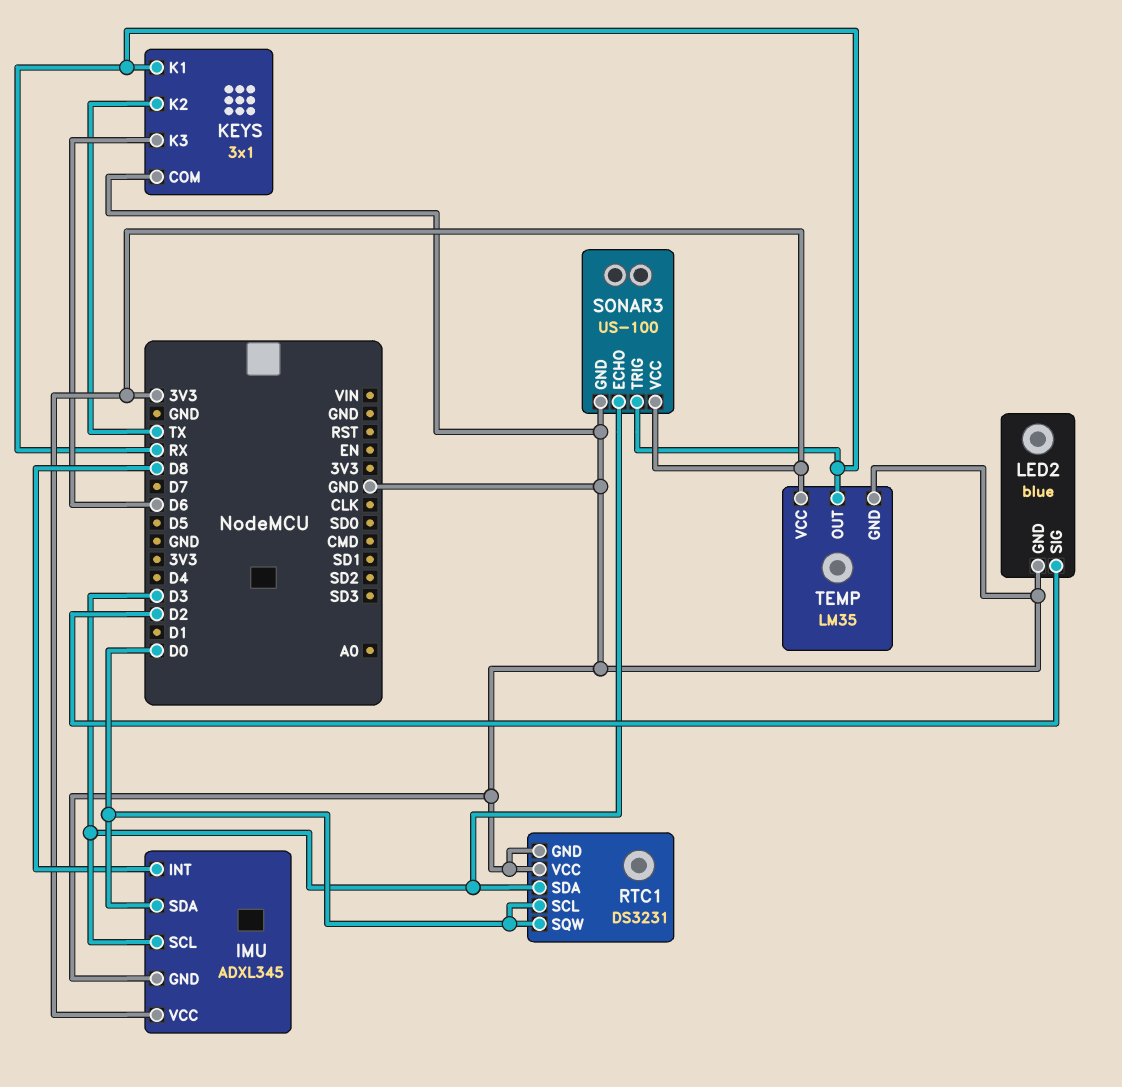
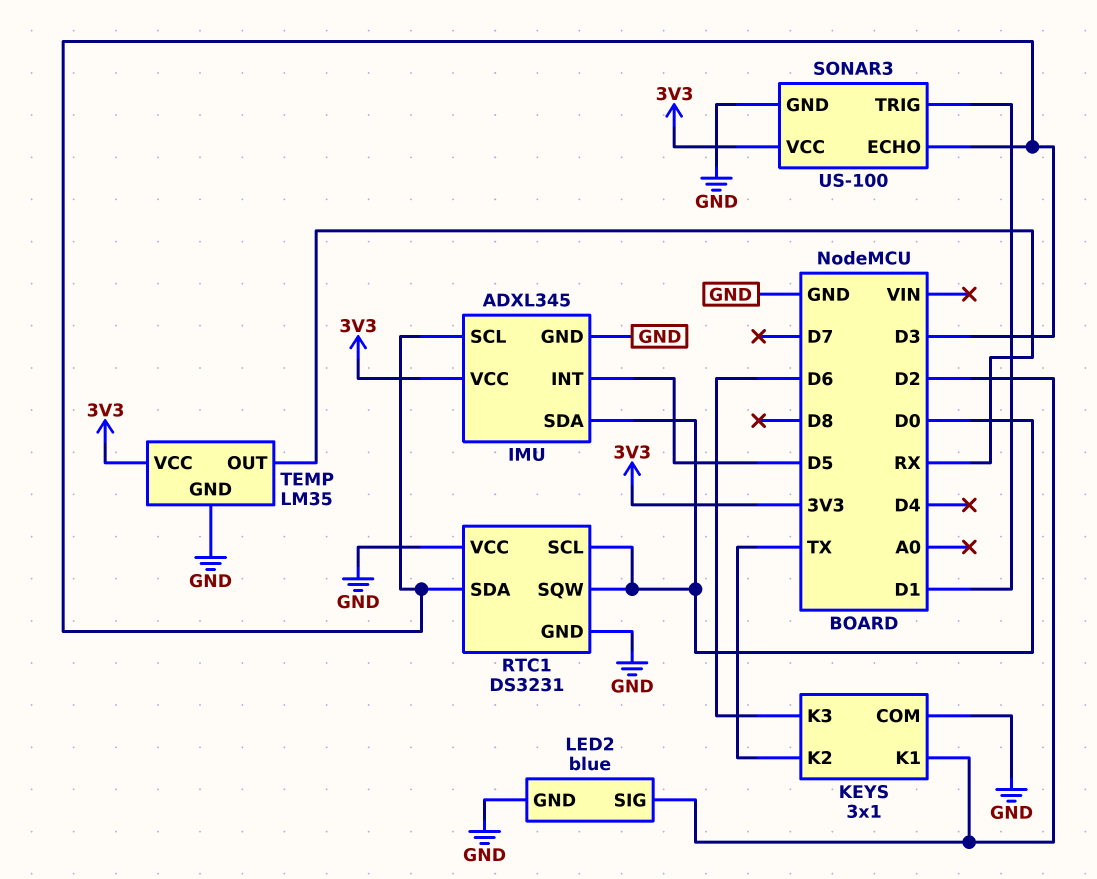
IMU pin INT: D8 -> D5
KEYS pin K1: RX -> D2
SONAR3 pin TRIG: RX -> D1

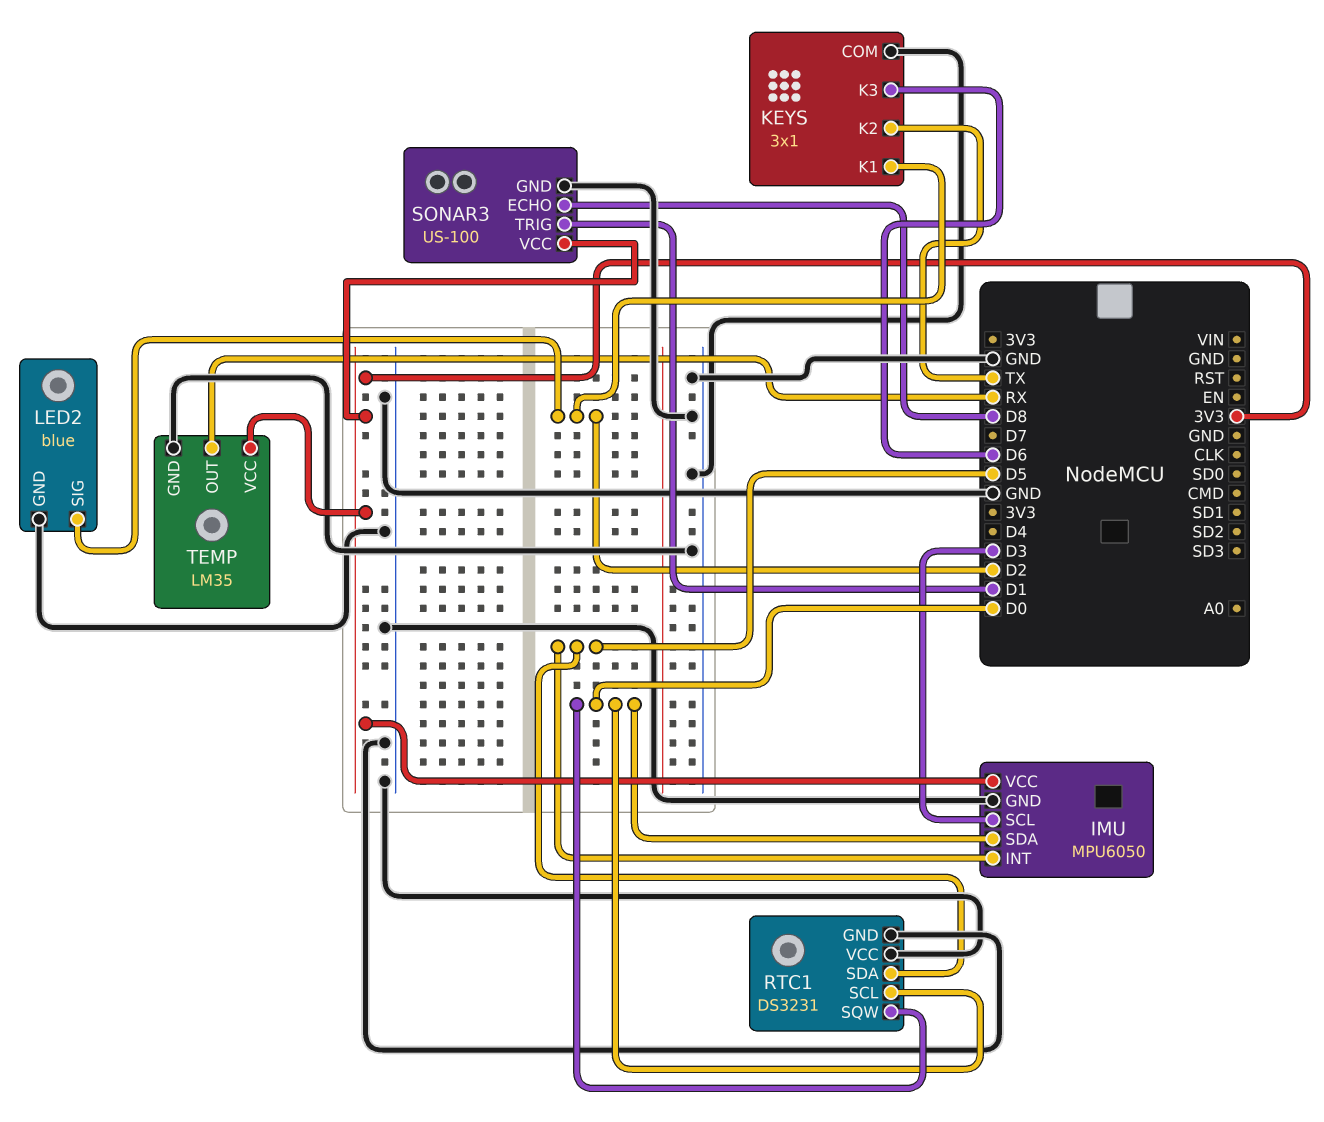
IMU: ADXL345 -> MPU6050
RTC1 pin SDA: D3 -> D5
SONAR3 pin ECHO: D3 -> D8

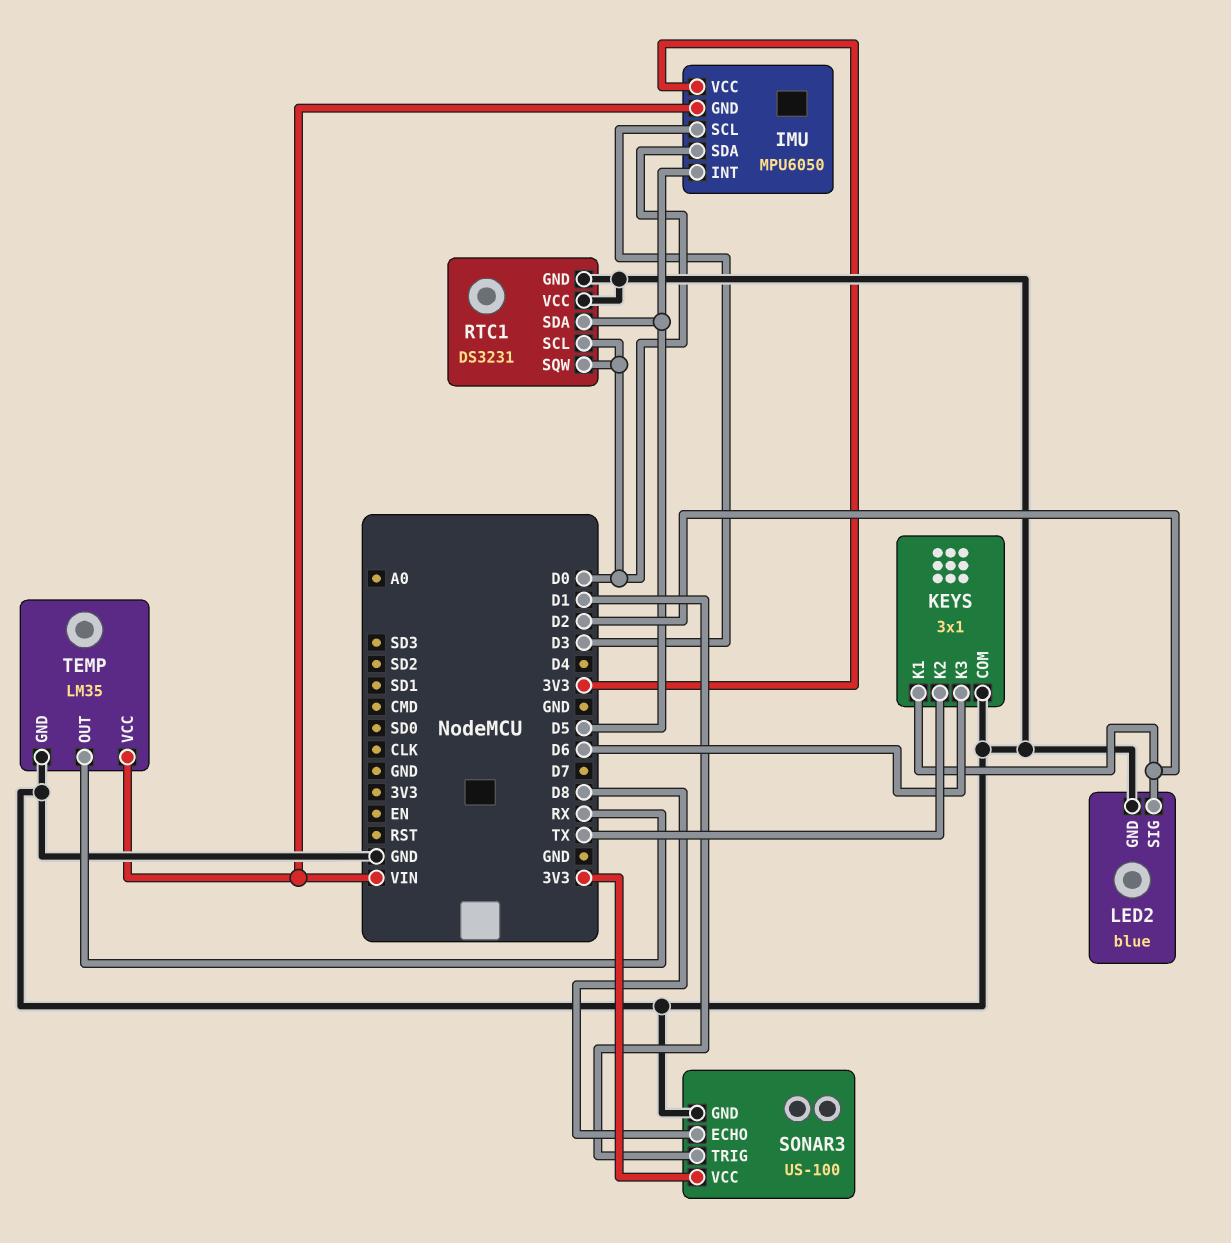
IMU pin GND: GND -> VIN
TEMP pin VCC: 3V3 -> VIN

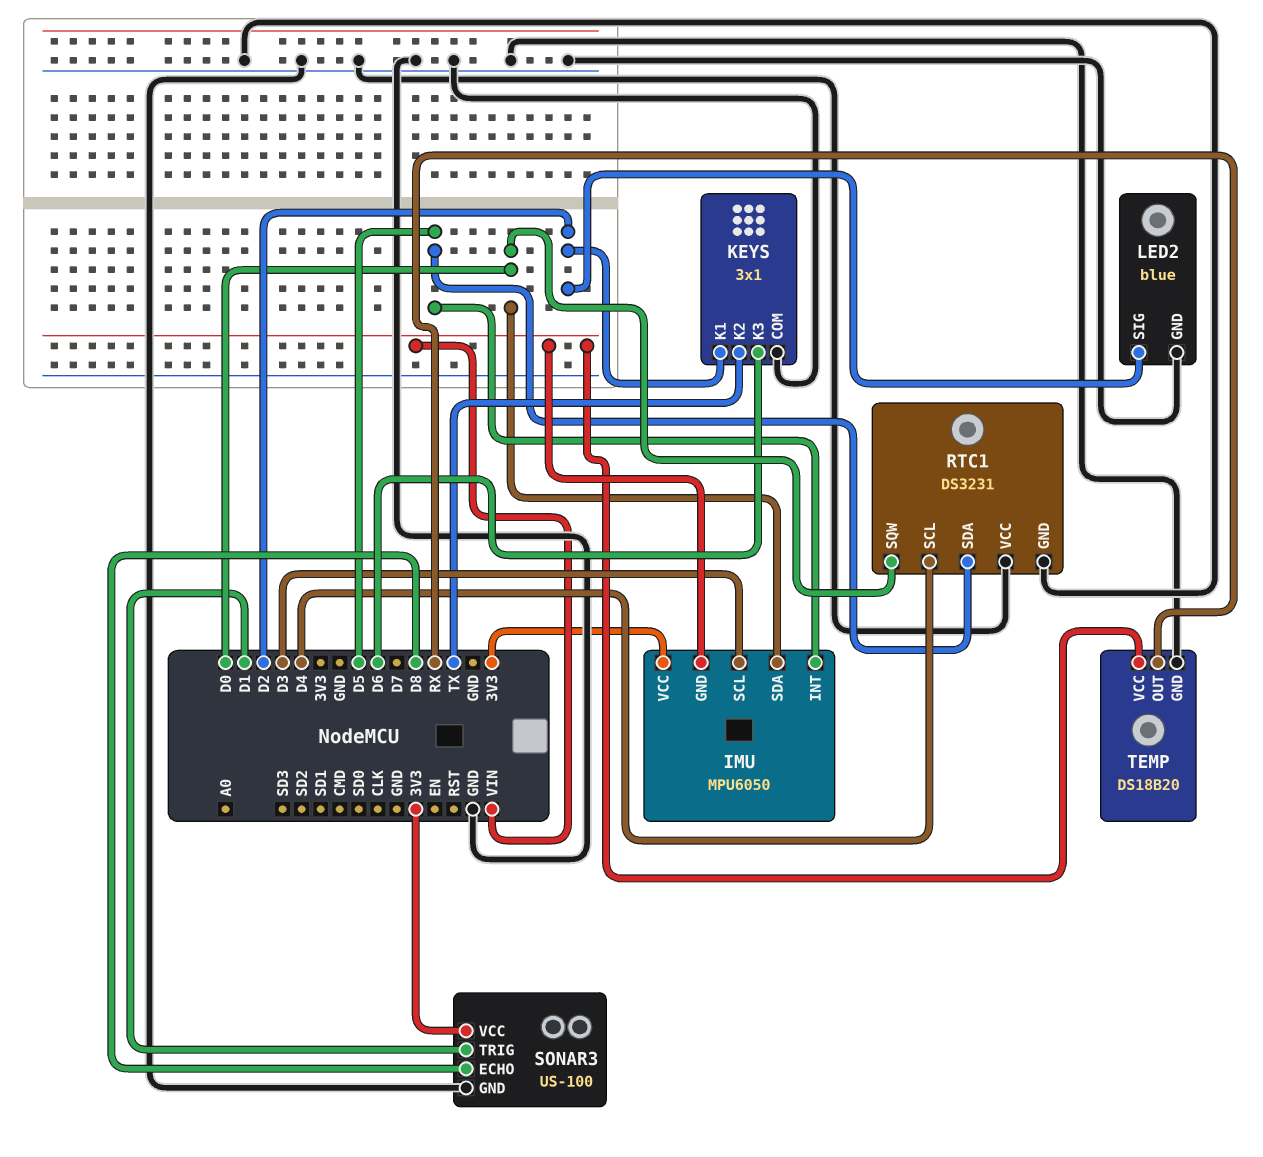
RTC1 pin SCL: D0 -> D4
TEMP: LM35 -> DS18B20

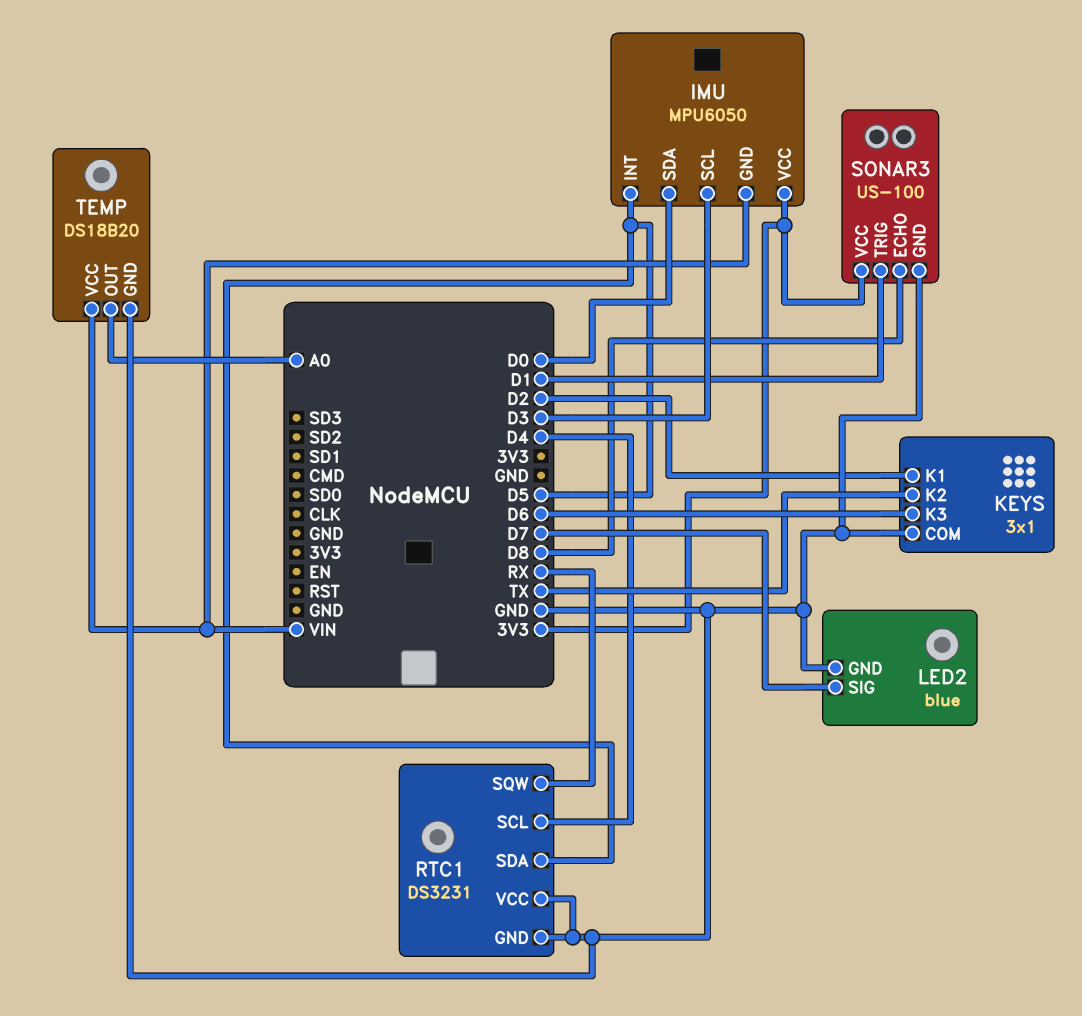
LED2 pin SIG: D2 -> D7
RTC1 pin SQW: D0 -> RX
TEMP pin OUT: RX -> A0

